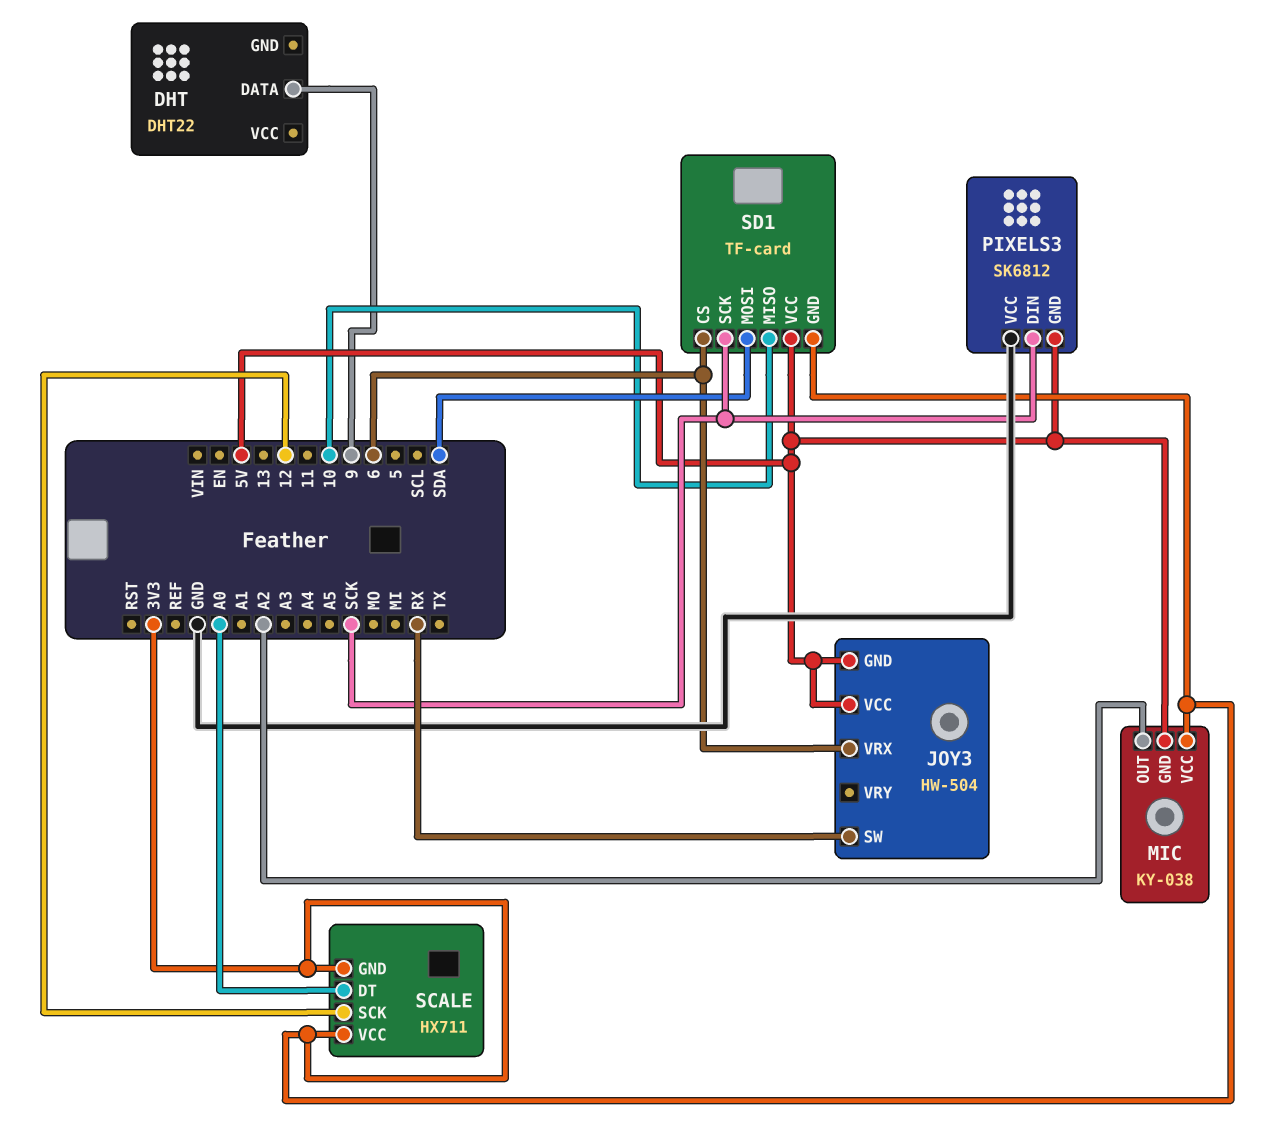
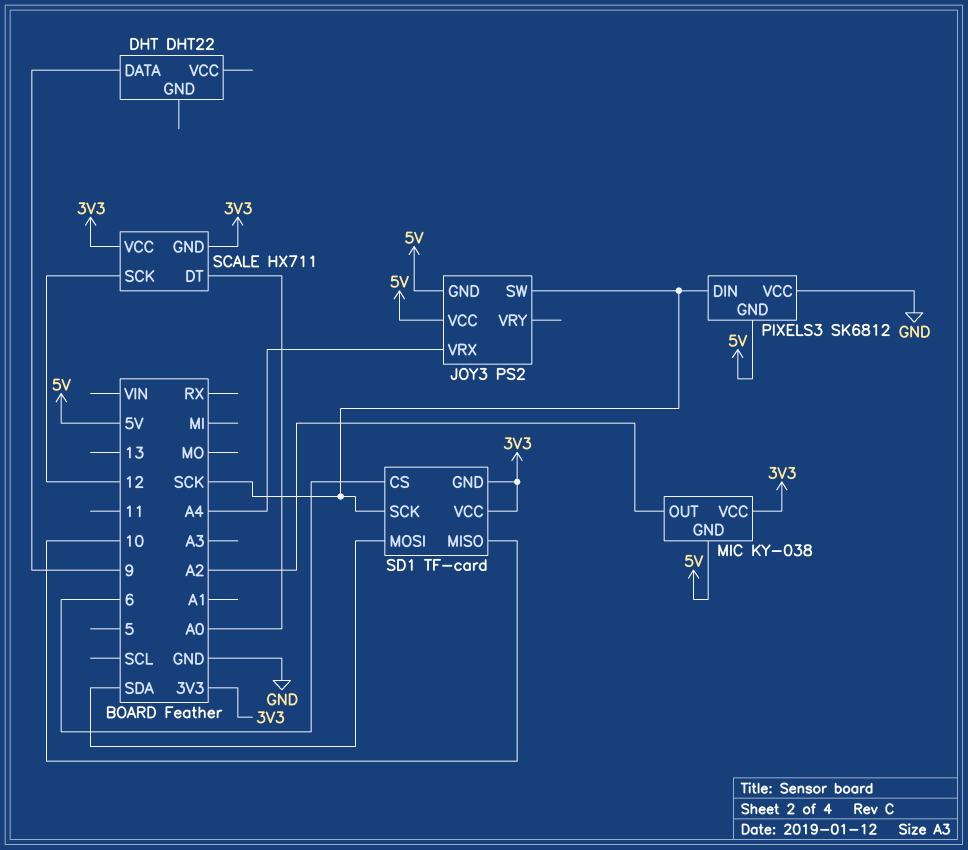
JOY3: HW-504 -> PS2
JOY3 pin SW: RX -> SCK
JOY3 pin VRX: 6 -> A4
SD1 pin VCC: 5V -> 3V3

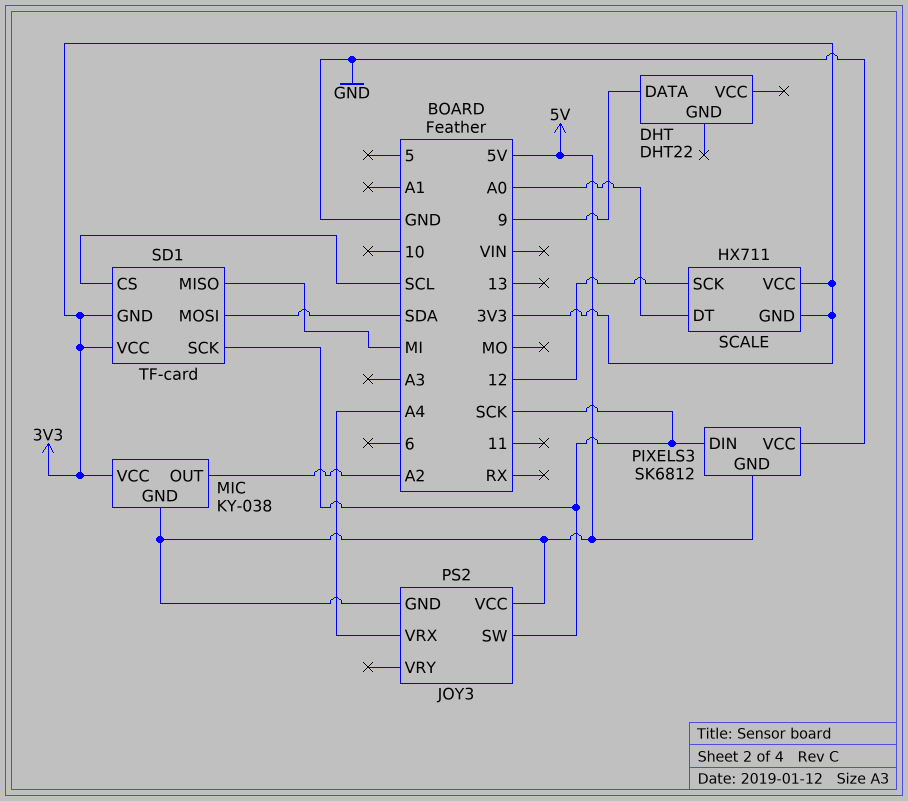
SD1 pin CS: 6 -> SCL
SD1 pin MISO: 10 -> MI

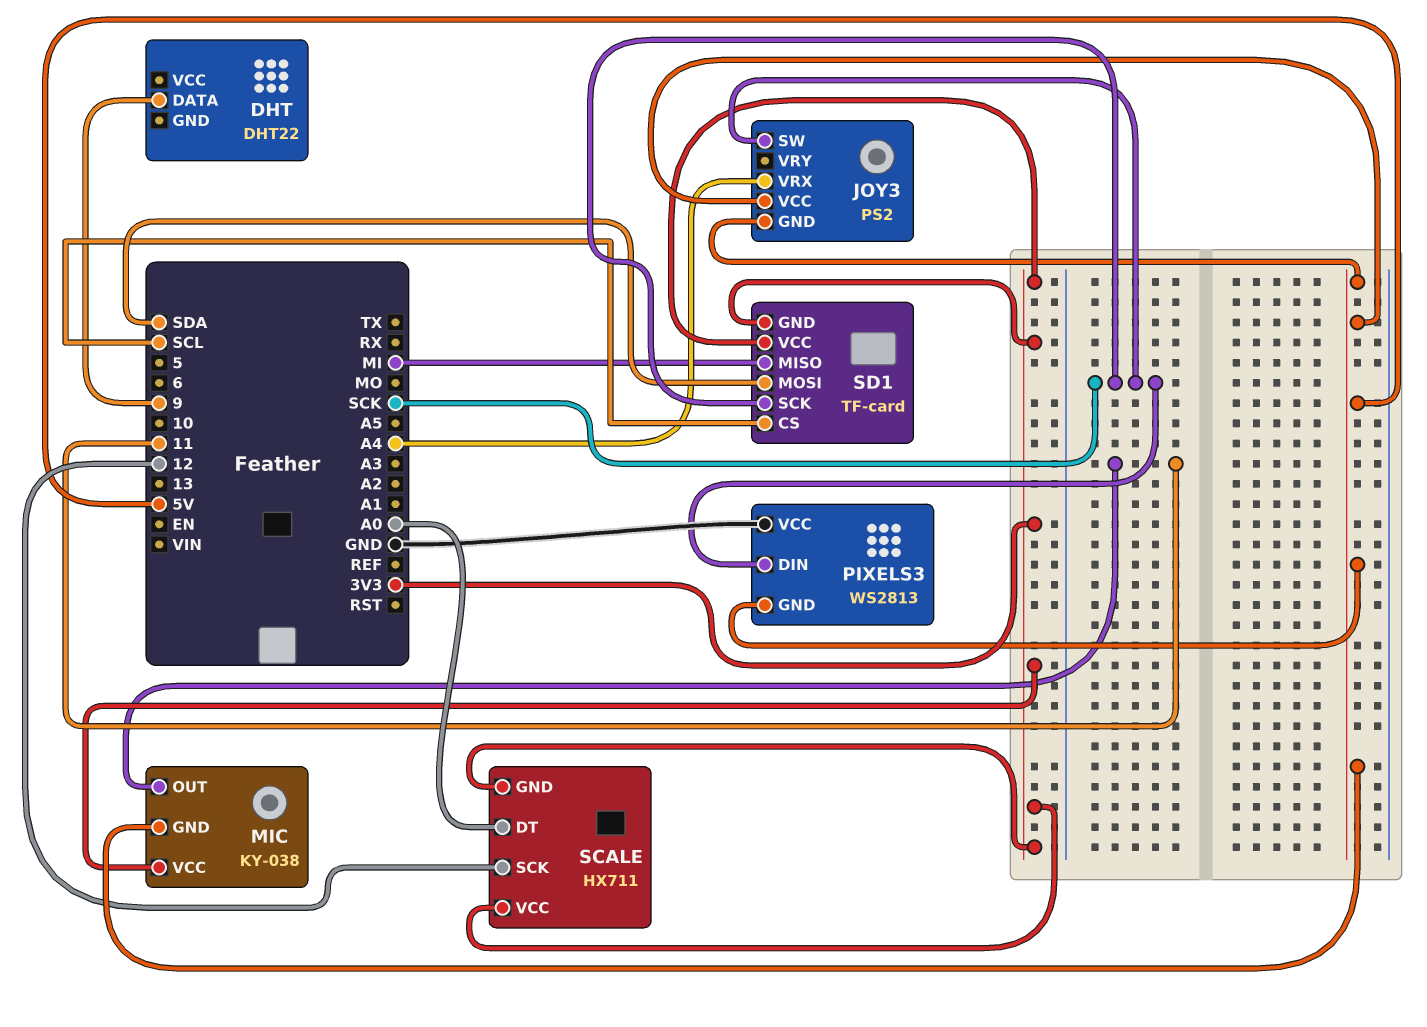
MIC pin OUT: A2 -> 11
PIXELS3: SK6812 -> WS2813

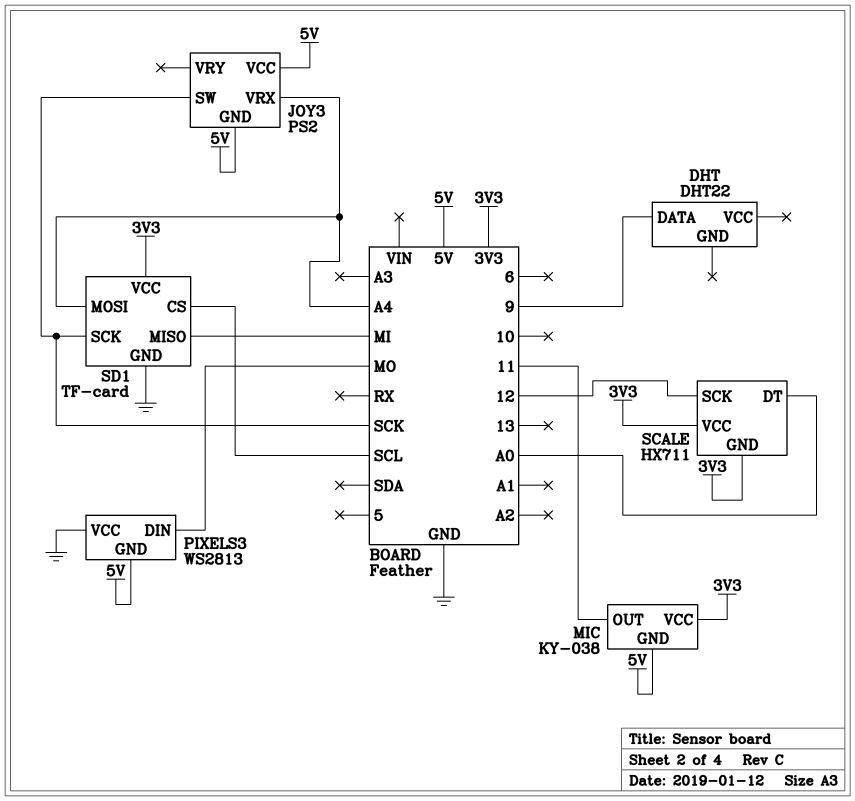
PIXELS3 pin DIN: SCK -> MO
SD1 pin GND: 3V3 -> GND
SD1 pin MOSI: SDA -> A4

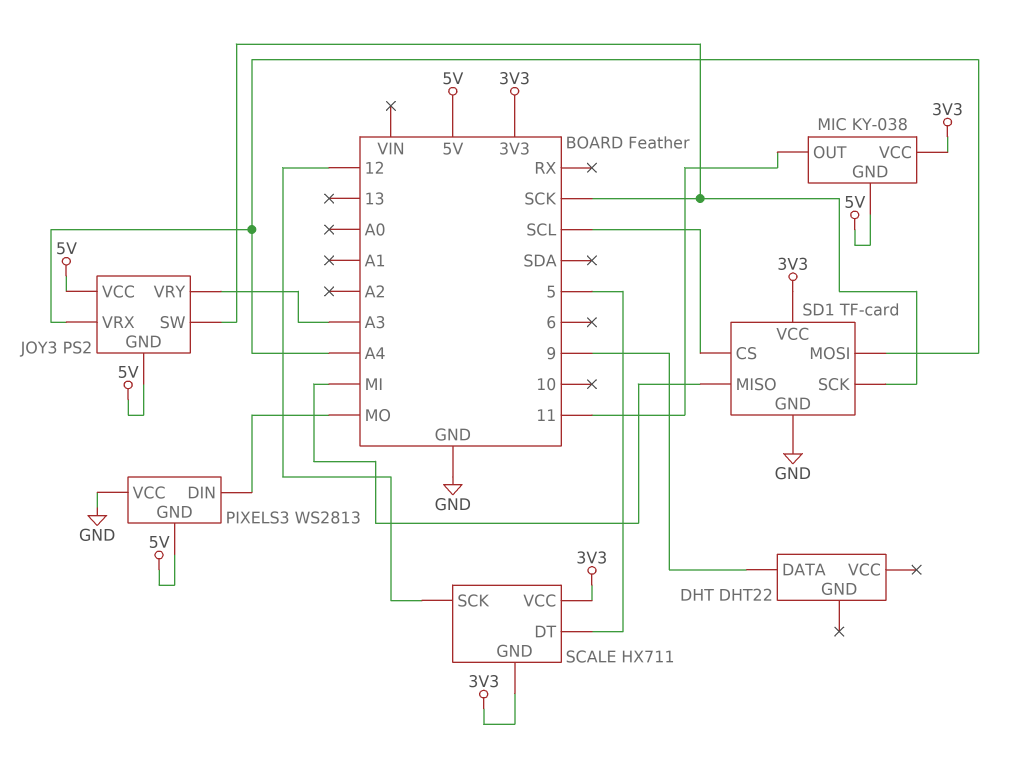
JOY3 pin VRY: none -> A3
SCALE pin DT: A0 -> 5

